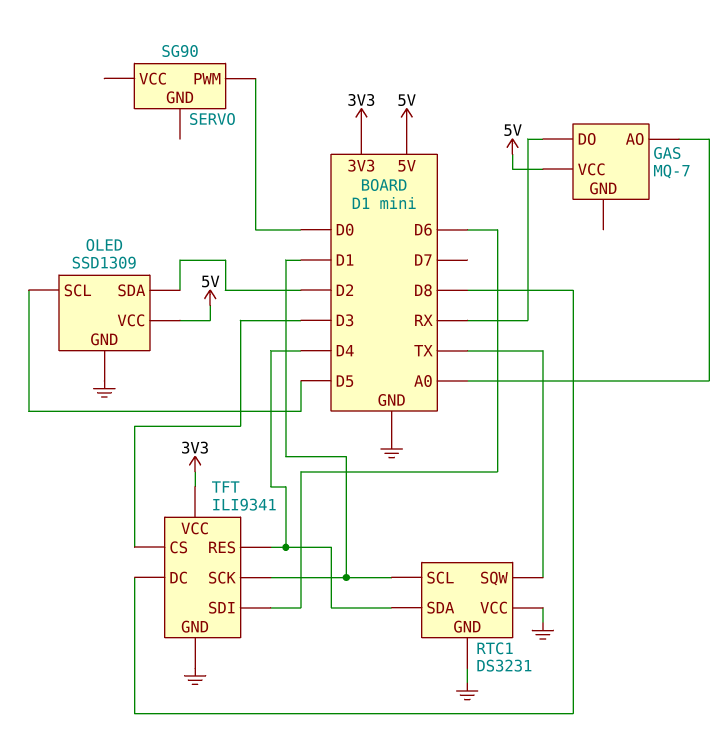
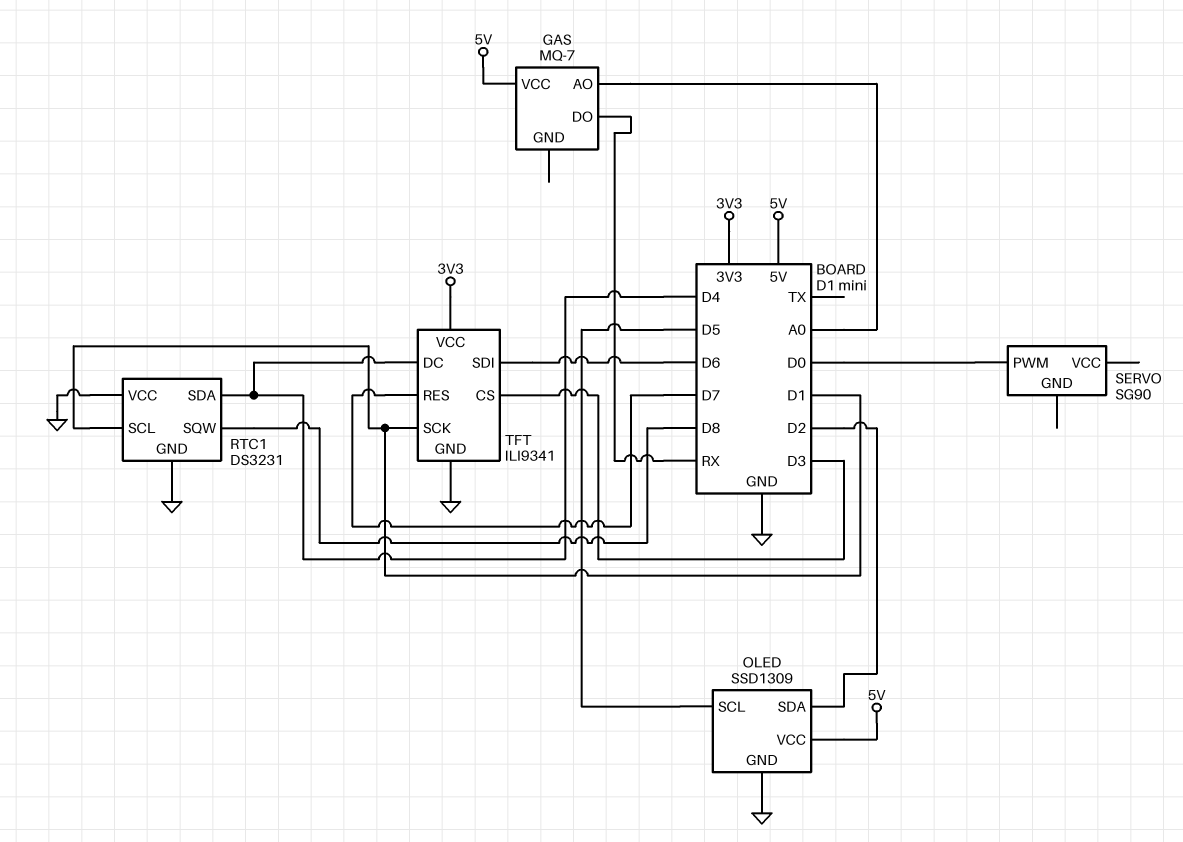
RTC1 pin SQW: TX -> D8
TFT pin DC: D8 -> D4
TFT pin RES: D4 -> D7

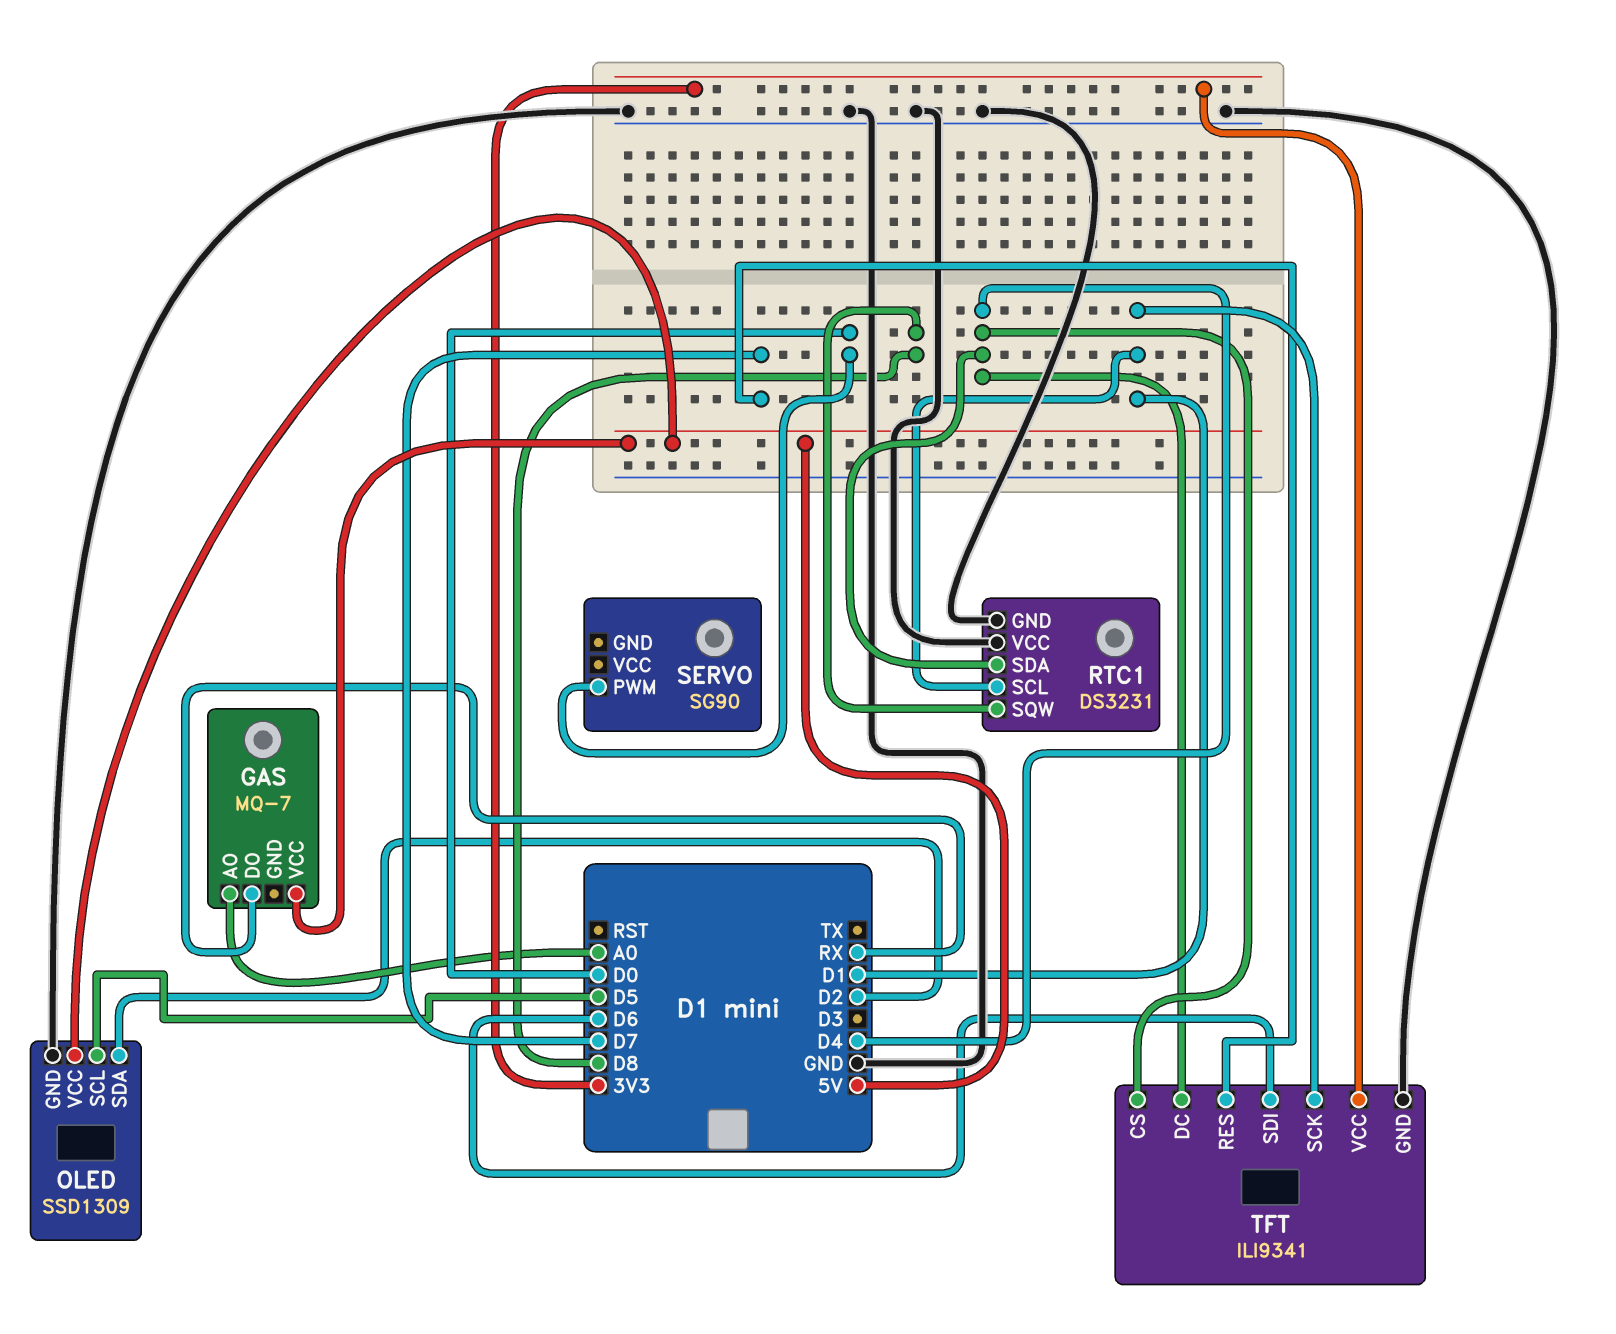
TFT pin CS: D3 -> D4

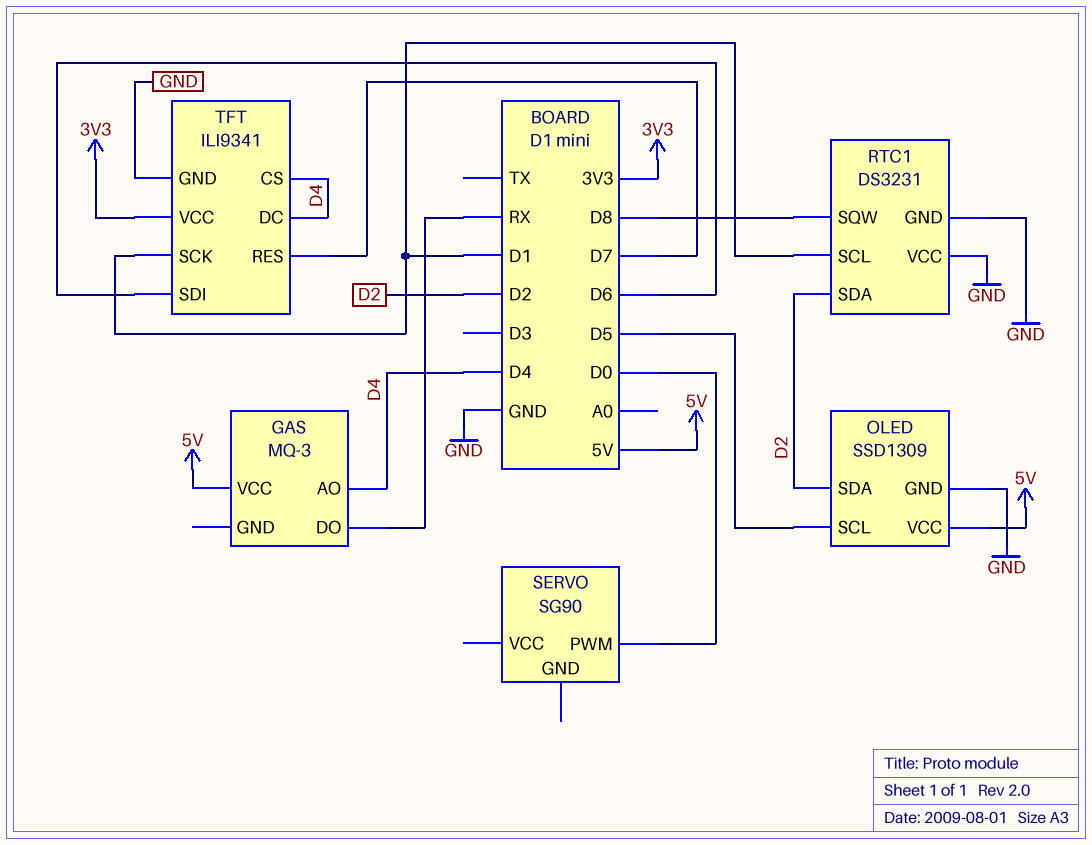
GAS: MQ-7 -> MQ-3
GAS pin AO: A0 -> D4
RTC1 pin SDA: D4 -> D2

